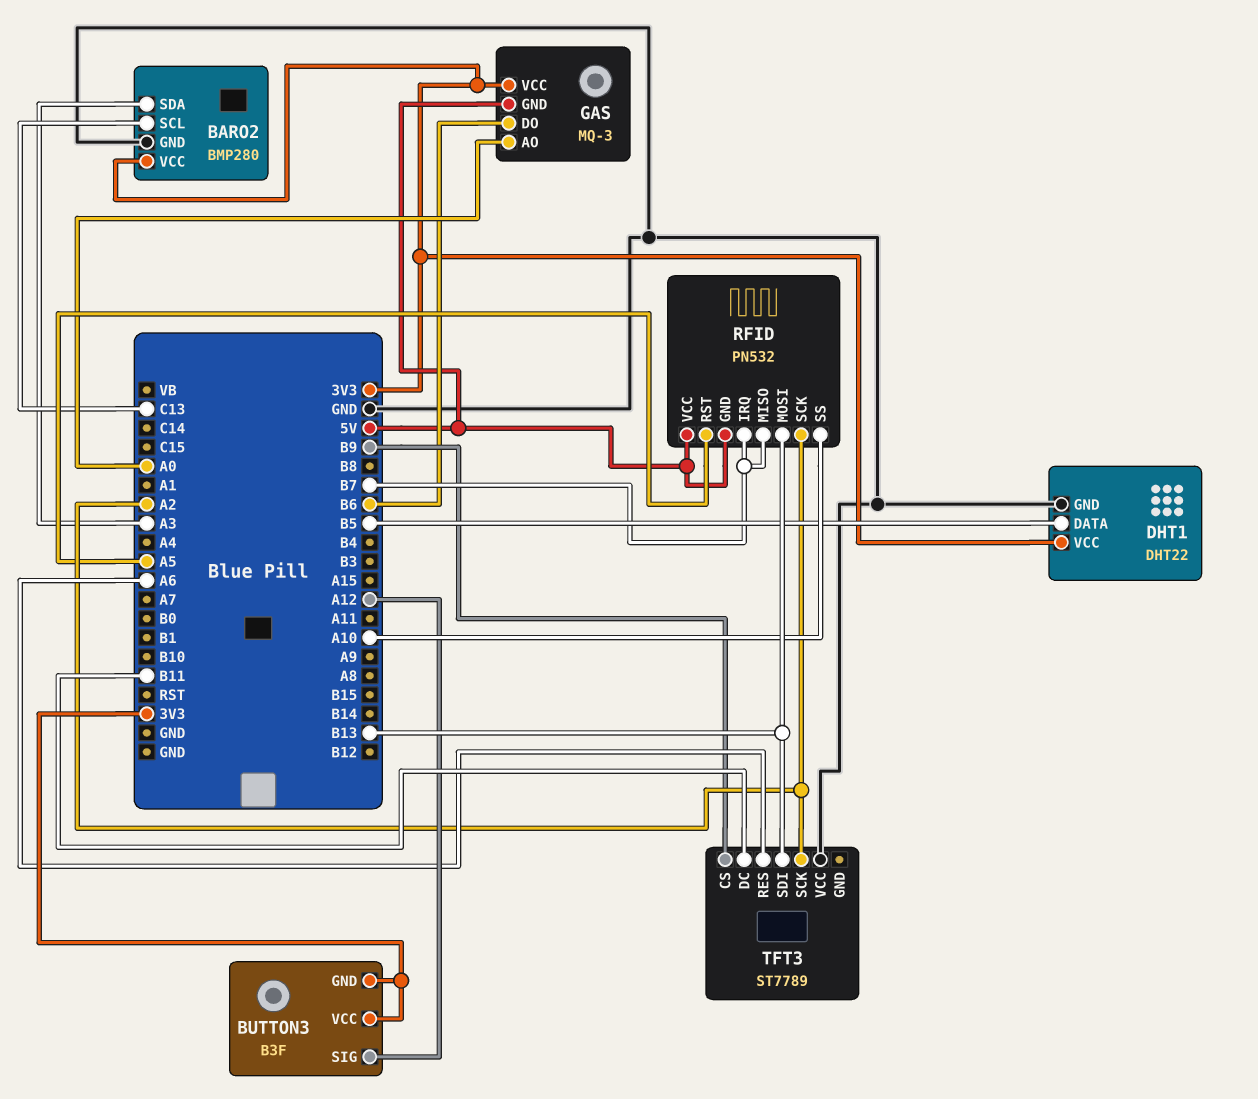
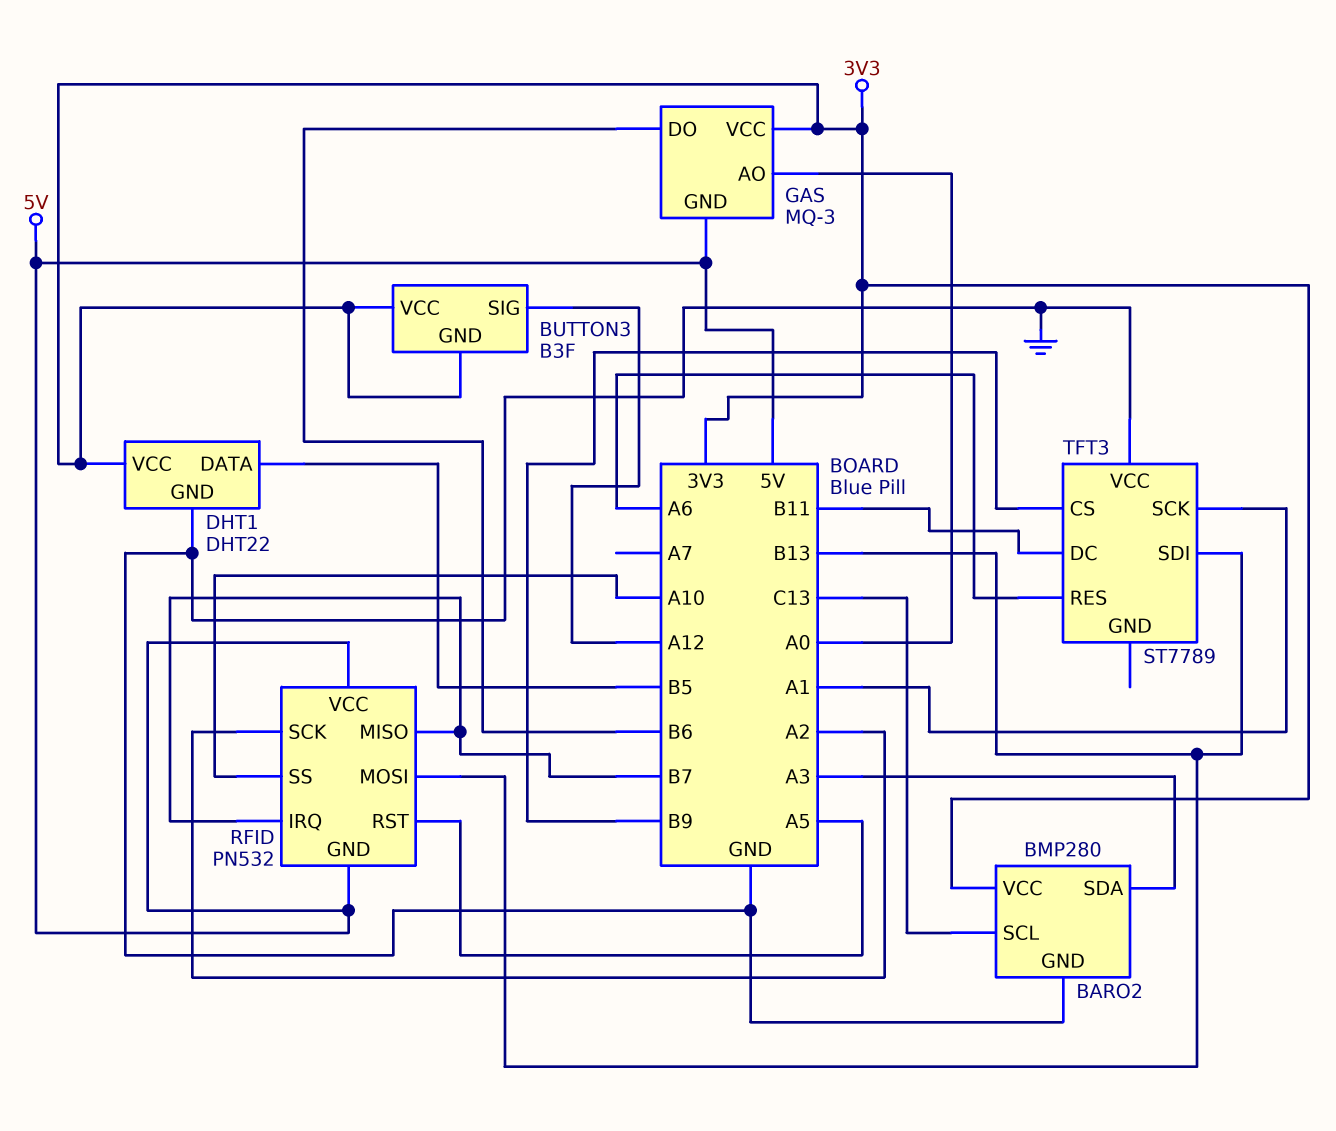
TFT3 pin SCK: A2 -> A1

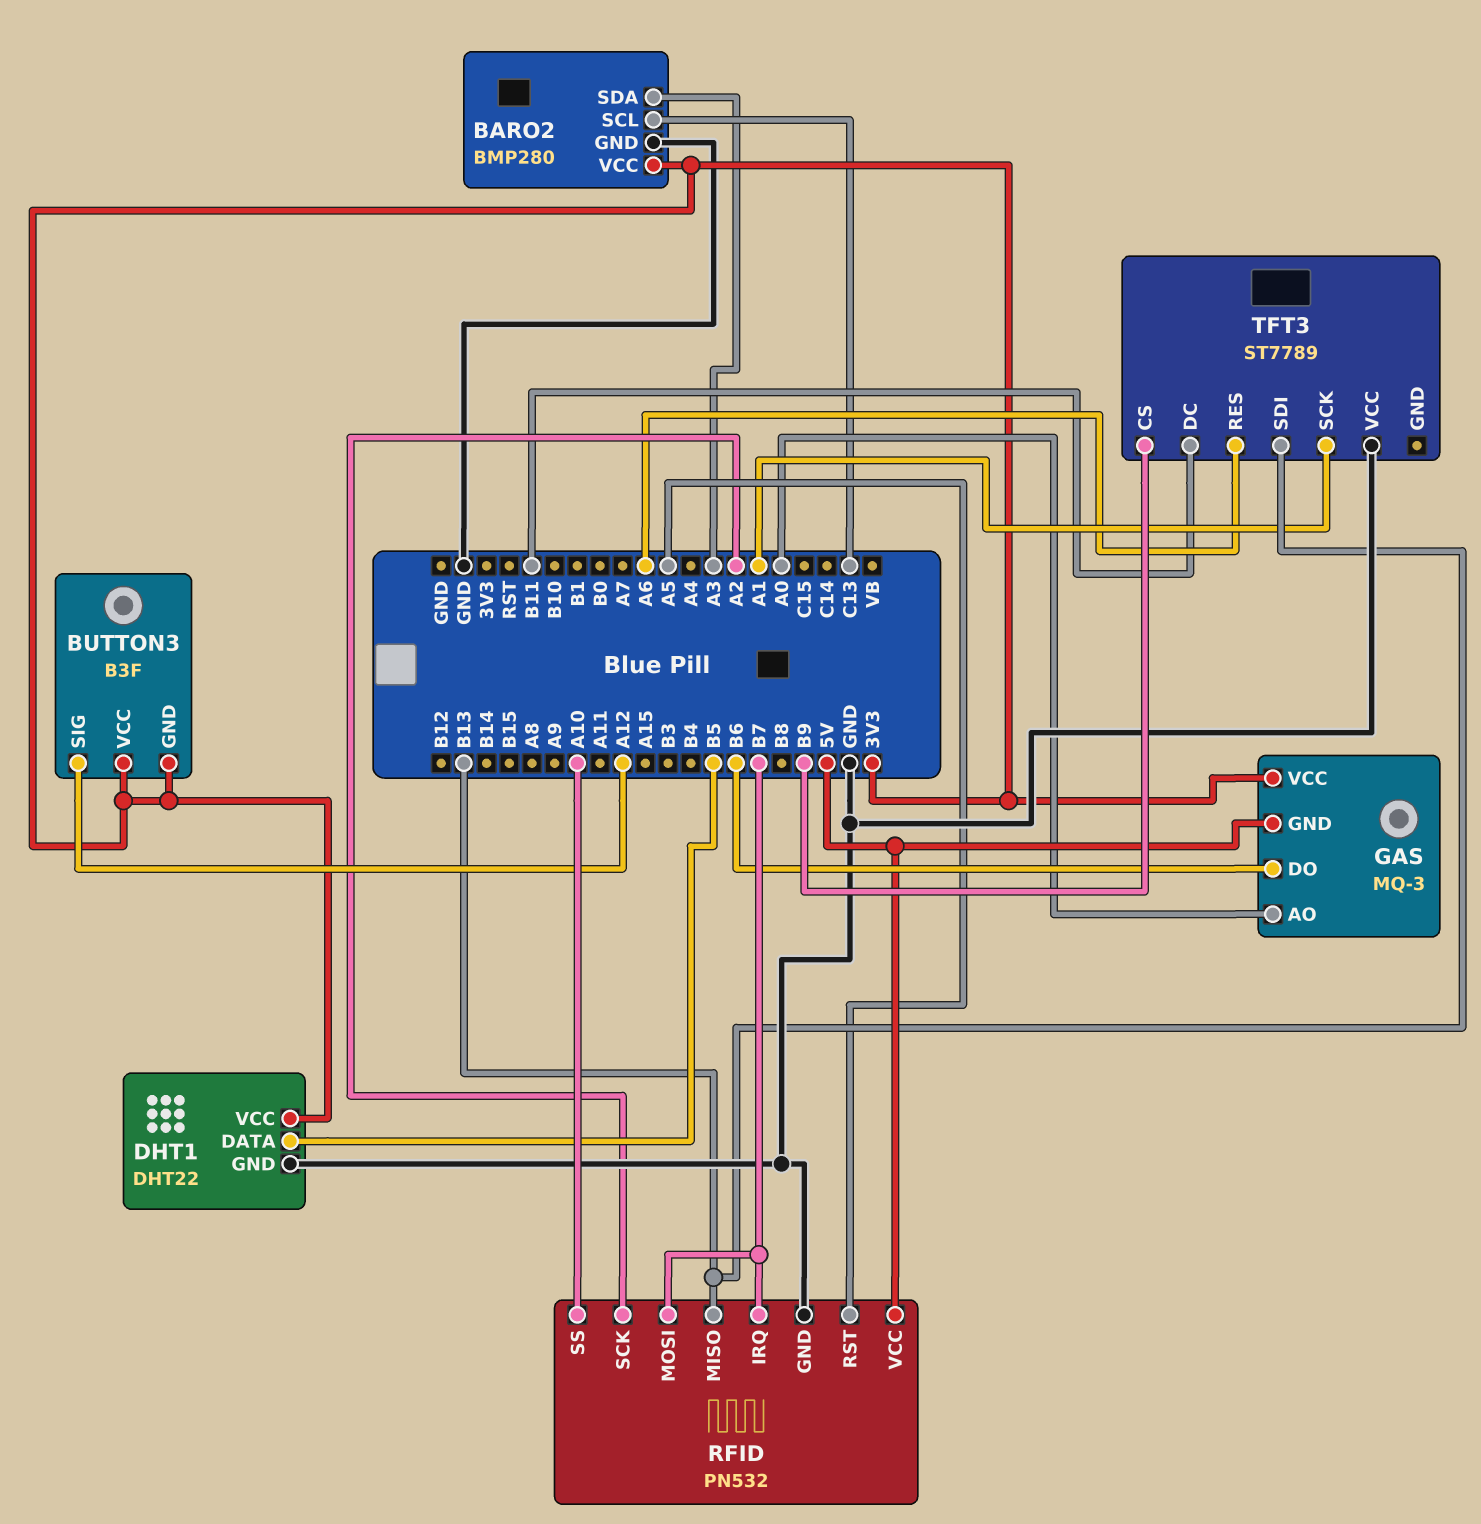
RFID pin GND: 5V -> GND
RFID pin MISO: B7 -> B13
RFID pin MOSI: B13 -> B7

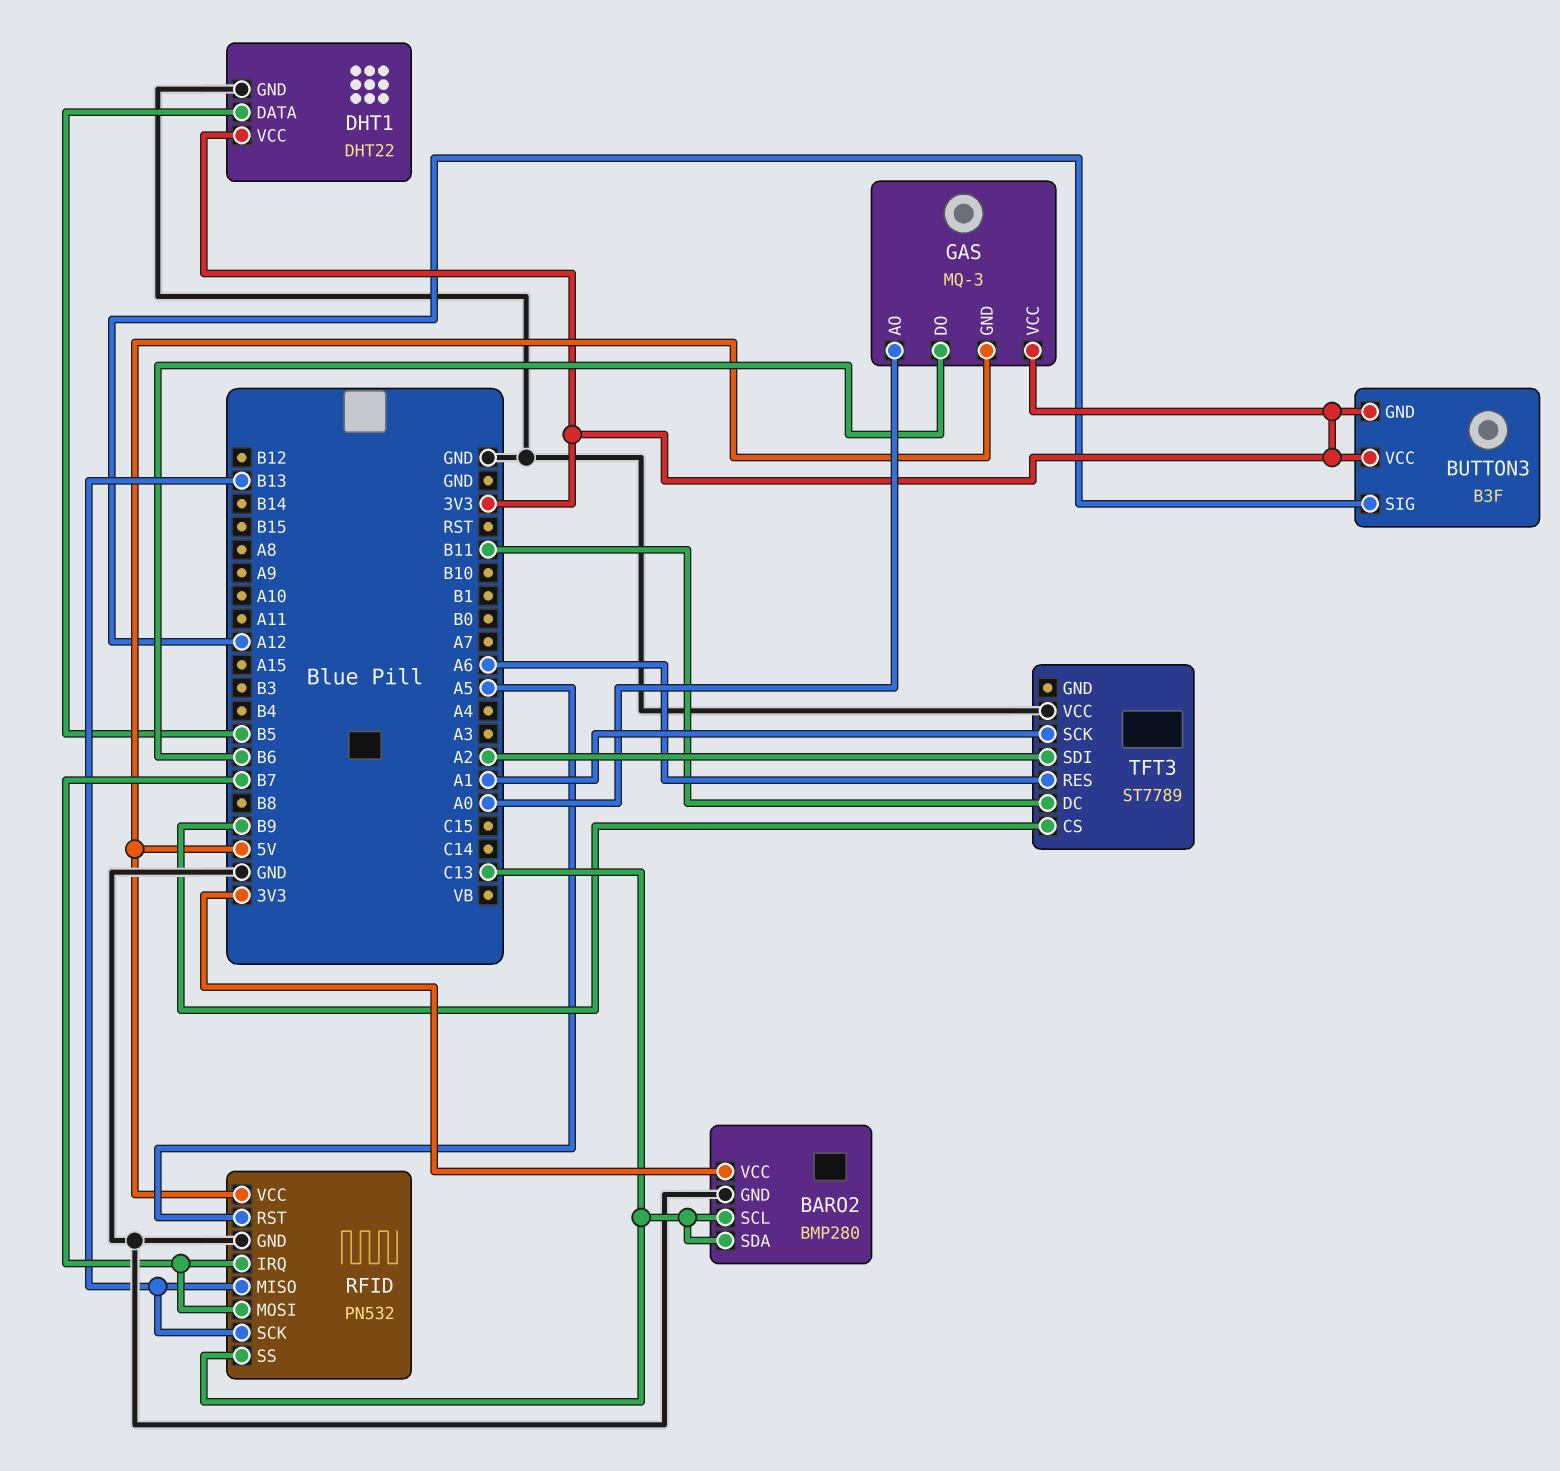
BARO2 pin SDA: A3 -> C13
RFID pin SCK: A2 -> B13
RFID pin SS: A10 -> C13
TFT3 pin SDI: B13 -> A2

